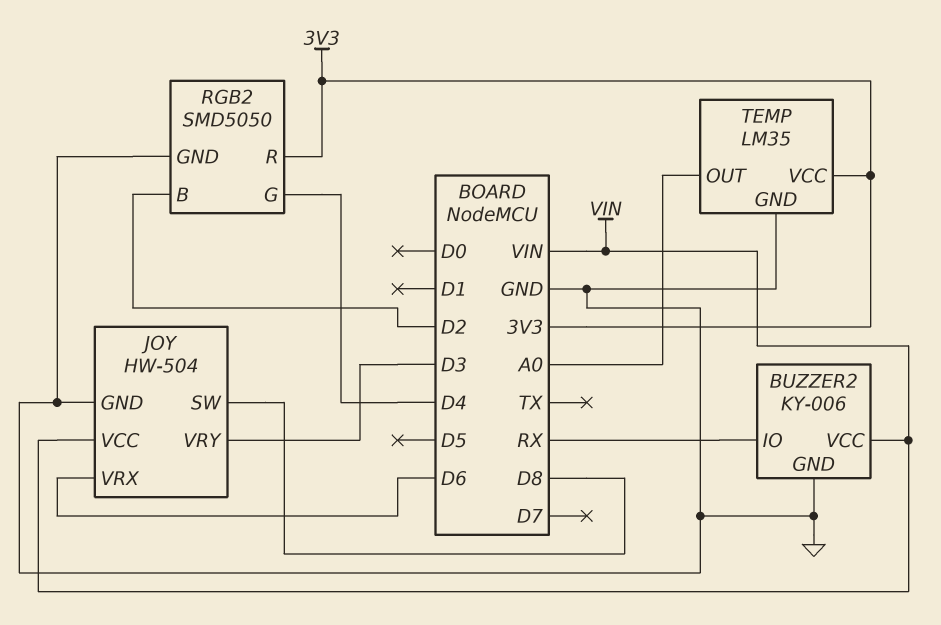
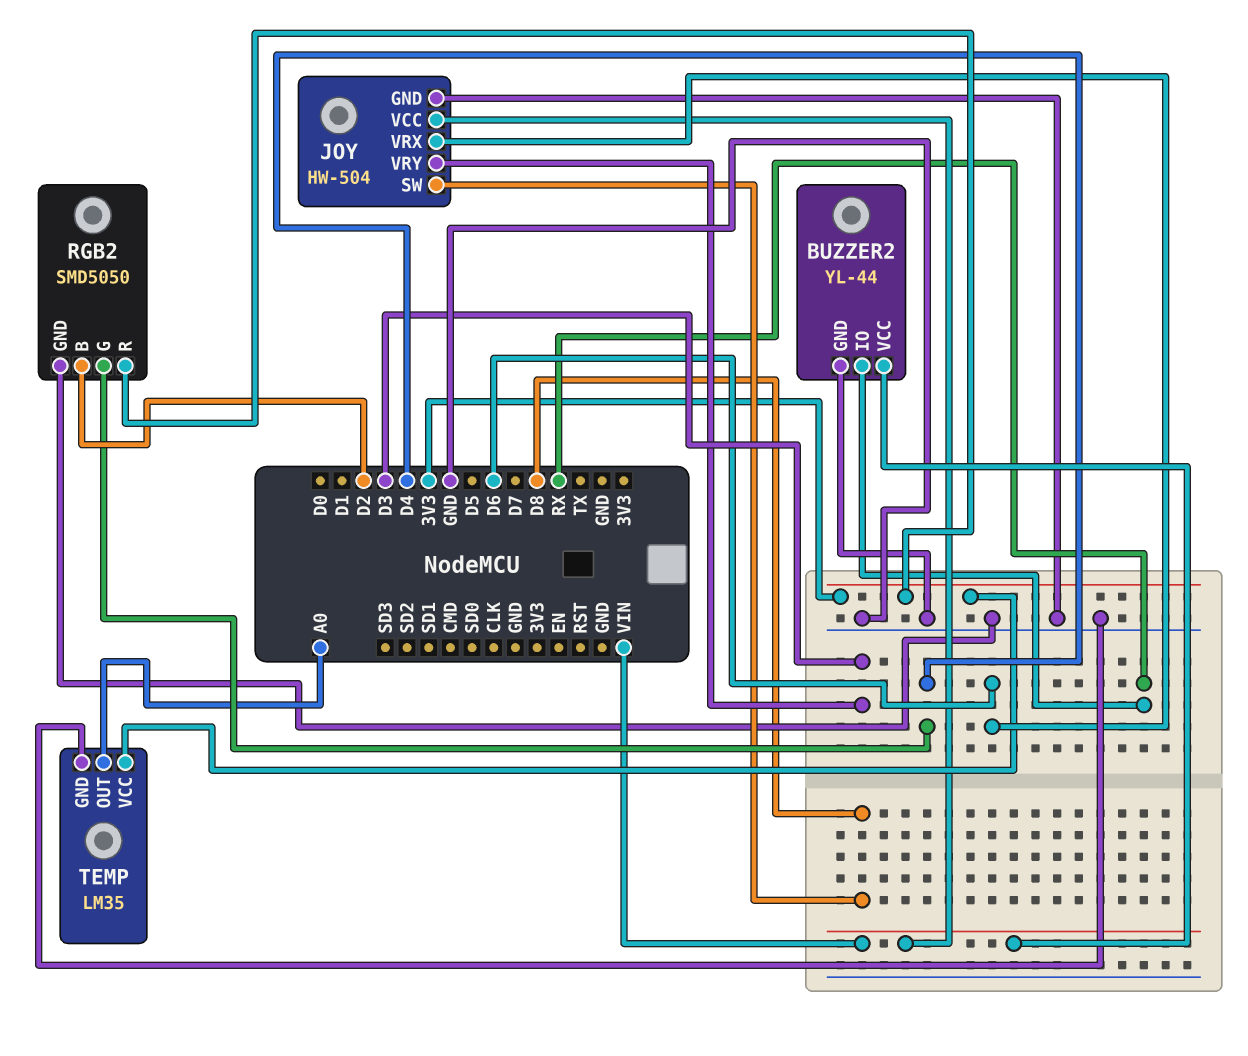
BUZZER2: KY-006 -> YL-44

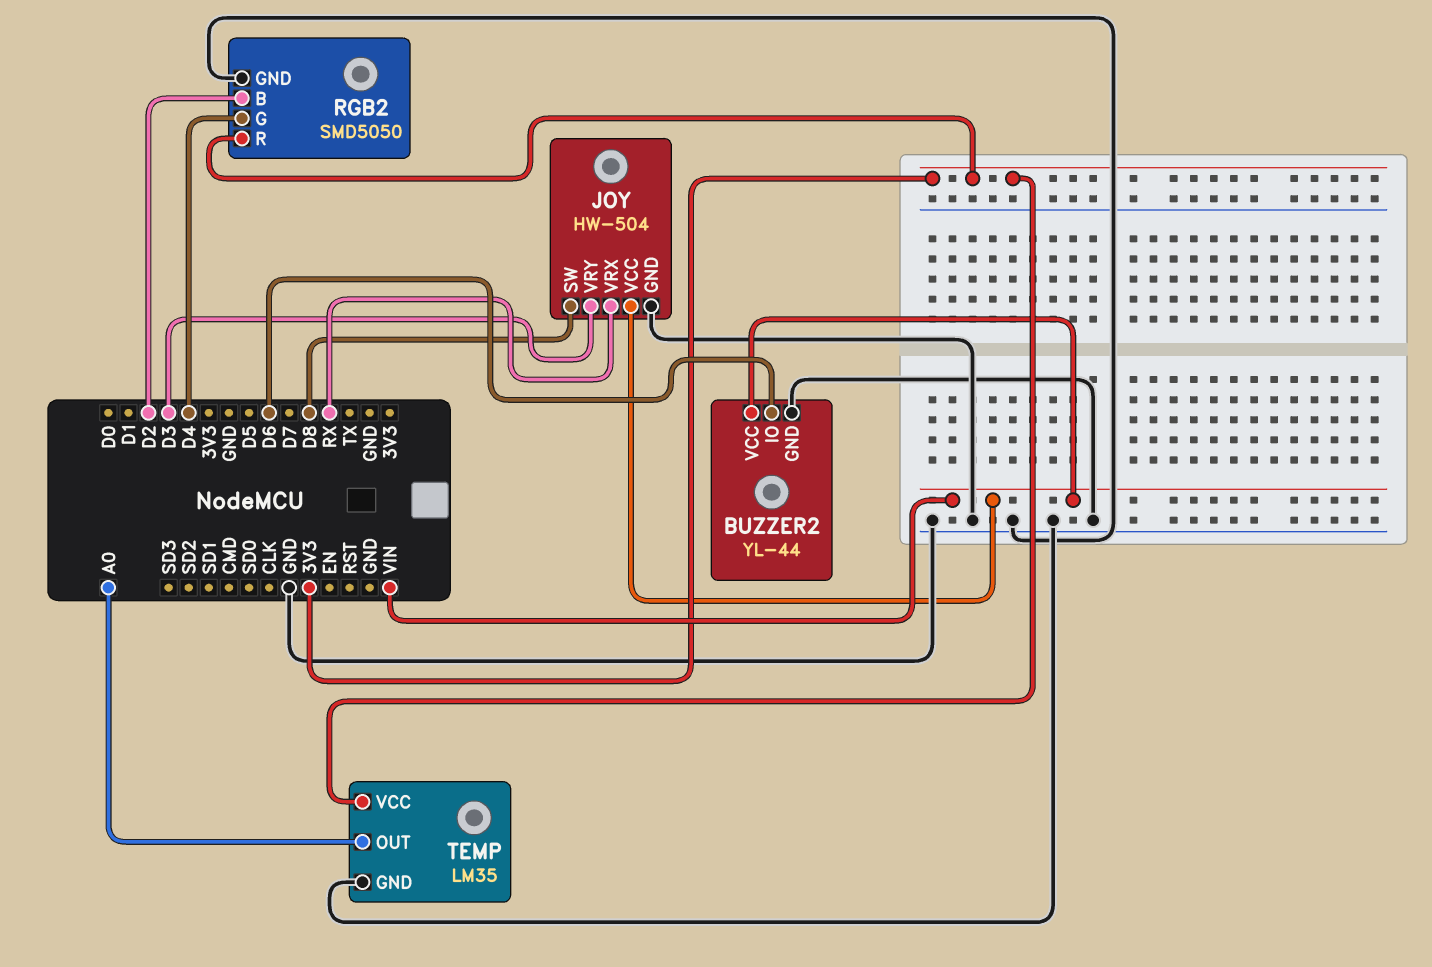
BUZZER2 pin IO: RX -> D6
JOY pin VRX: D6 -> RX

